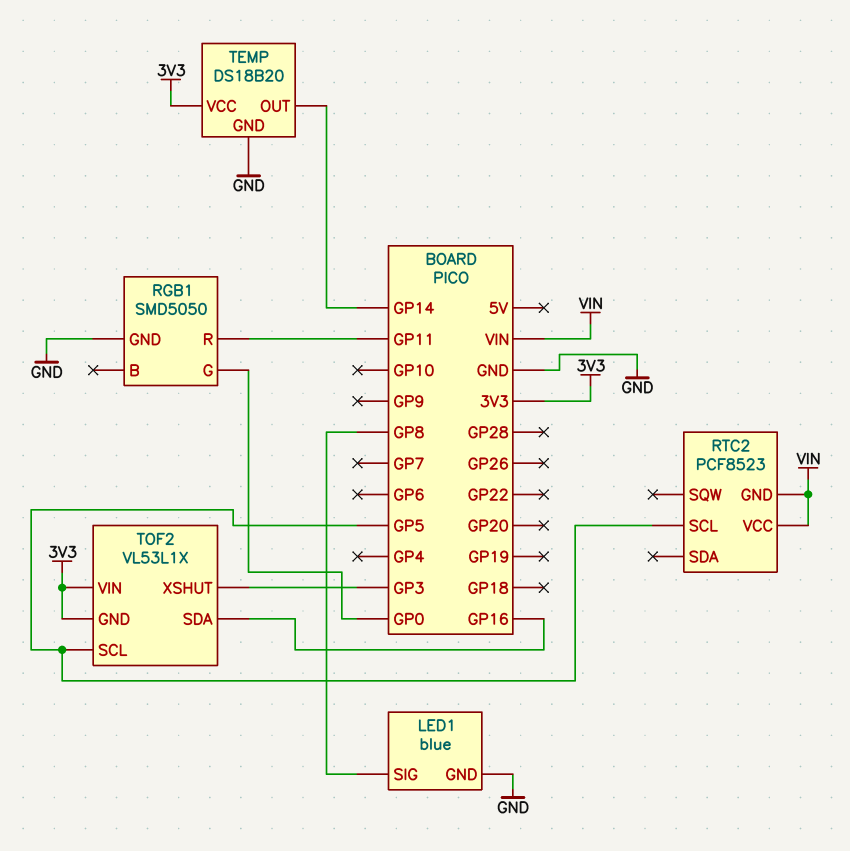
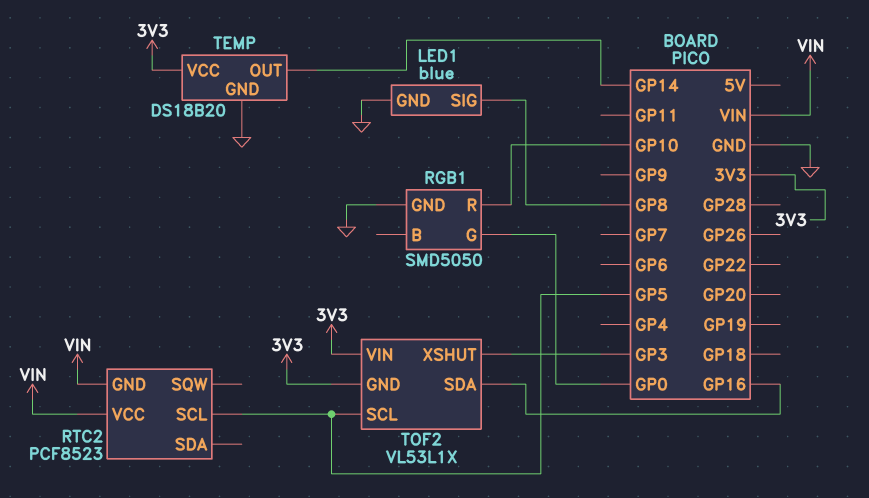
RGB1 pin R: GP11 -> GP10

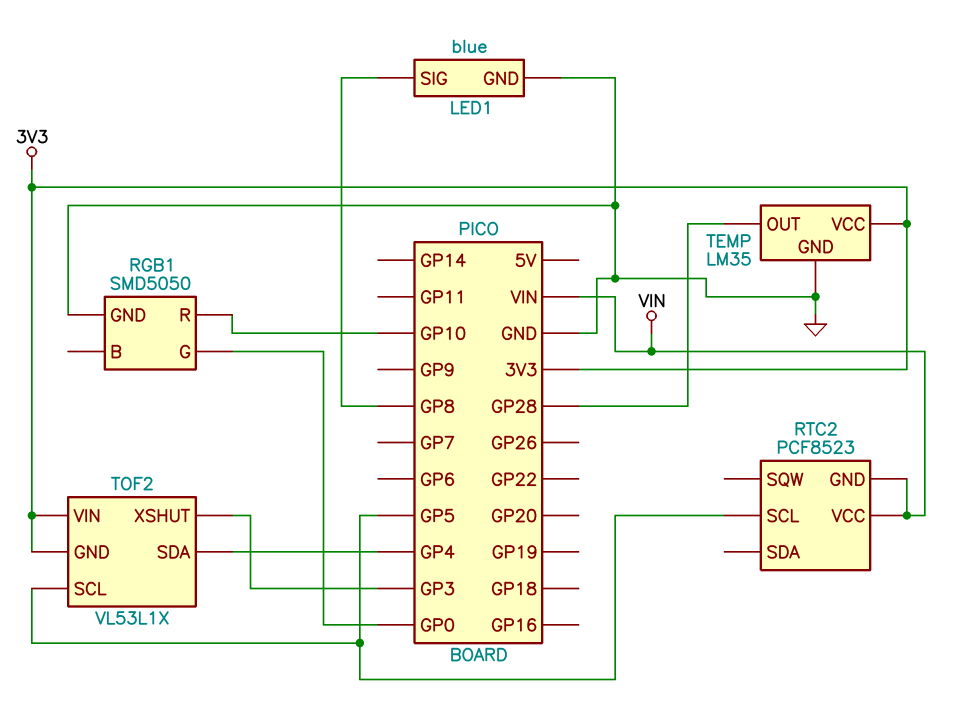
TEMP: DS18B20 -> LM35
TEMP pin OUT: GP14 -> GP28
TOF2 pin SDA: GP16 -> GP4

